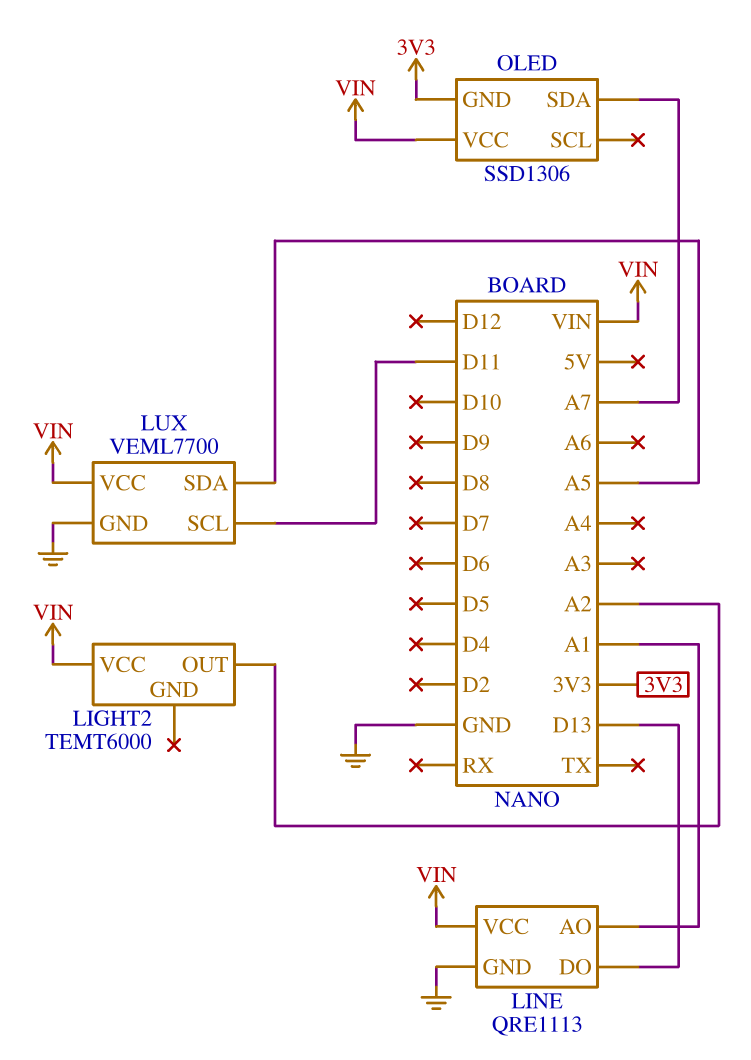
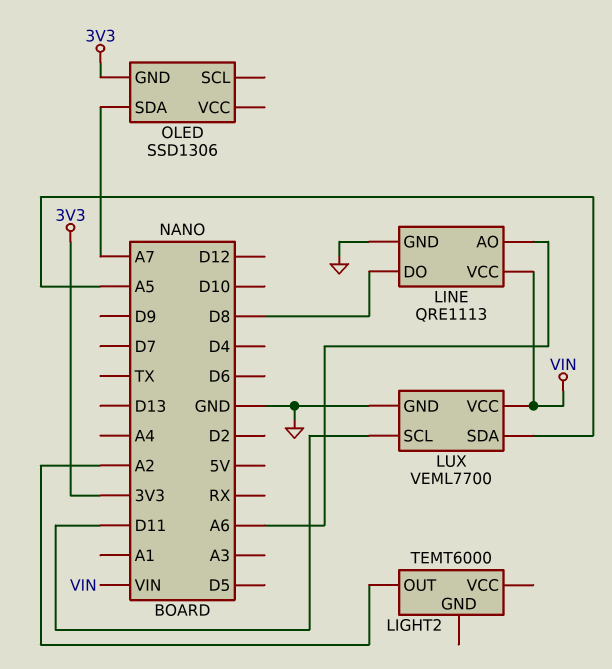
LIGHT2 pin VCC: VIN -> none
LINE pin AO: A1 -> A6
LINE pin DO: D13 -> D8
OLED pin VCC: VIN -> none

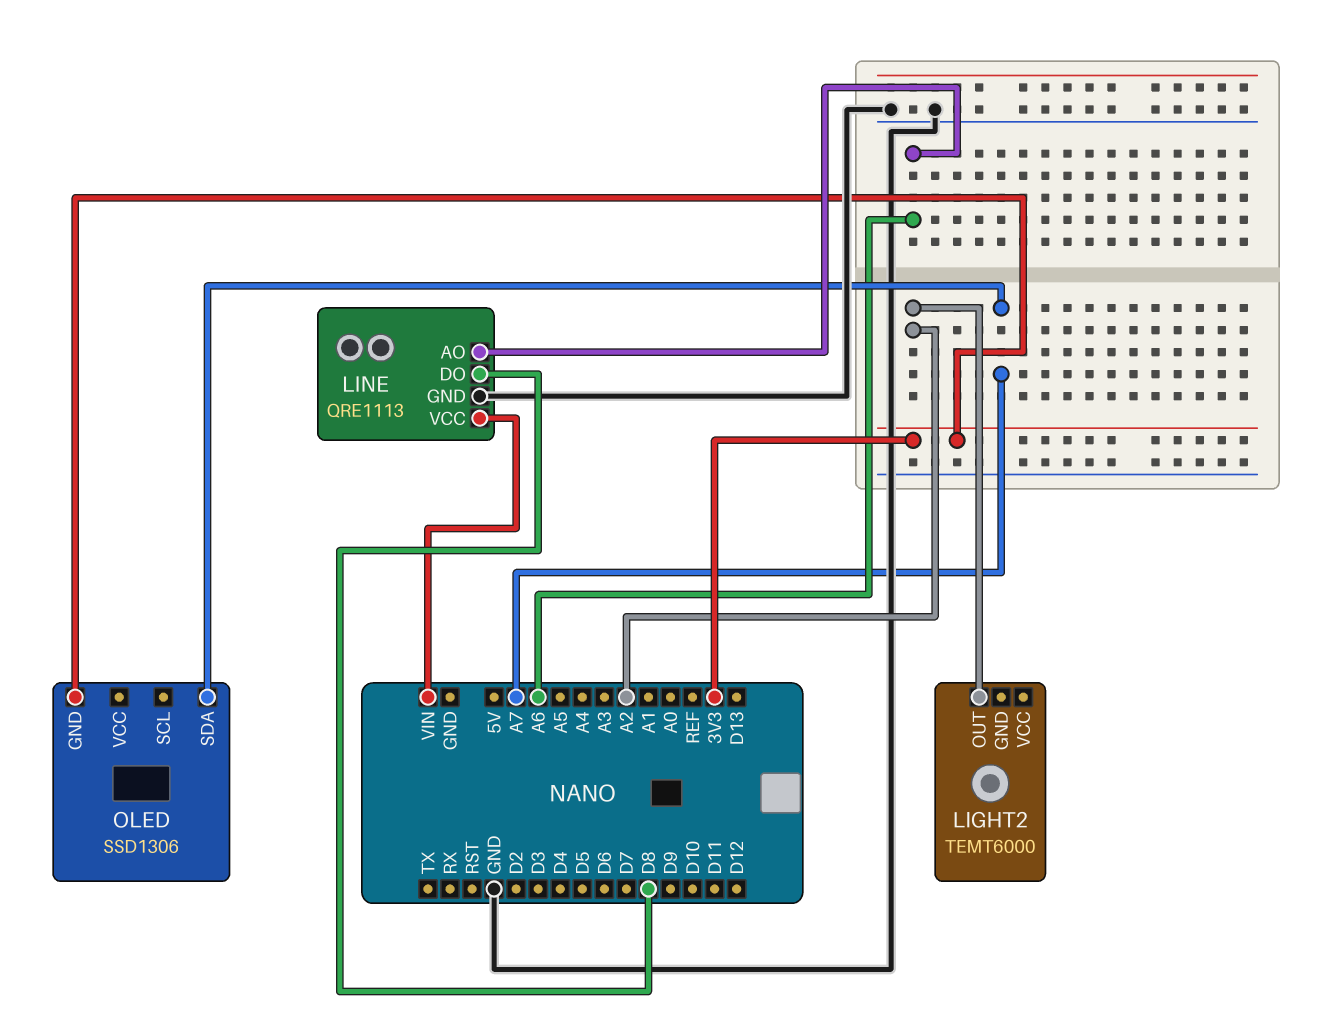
LUX: VEML7700 -> none
LUX pin GND: GND -> none
LUX pin SCL: D11 -> none
LUX pin SDA: A5 -> none
LUX pin VCC: VIN -> none

